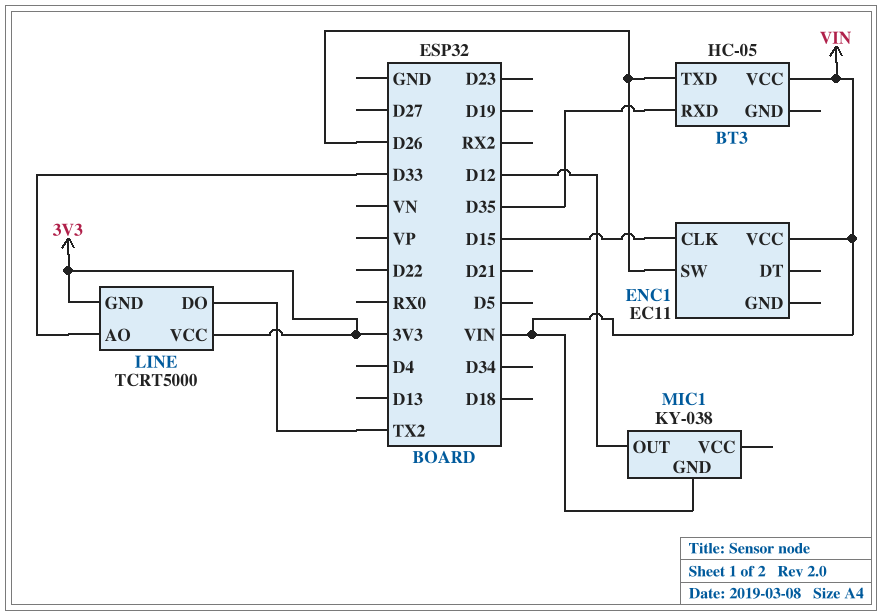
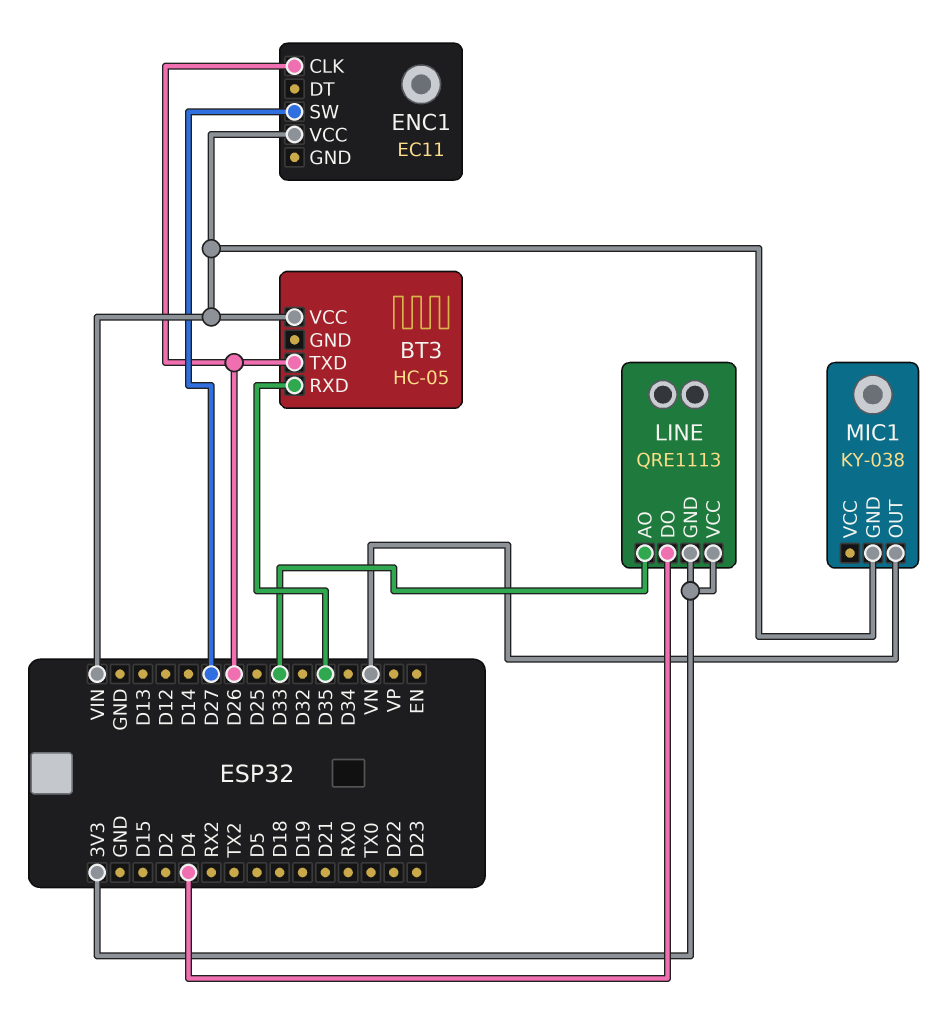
ENC1 pin CLK: D15 -> D26
ENC1 pin SW: D26 -> D27
LINE: TCRT5000 -> QRE1113
LINE pin DO: TX2 -> D4
MIC1 pin OUT: D12 -> VN

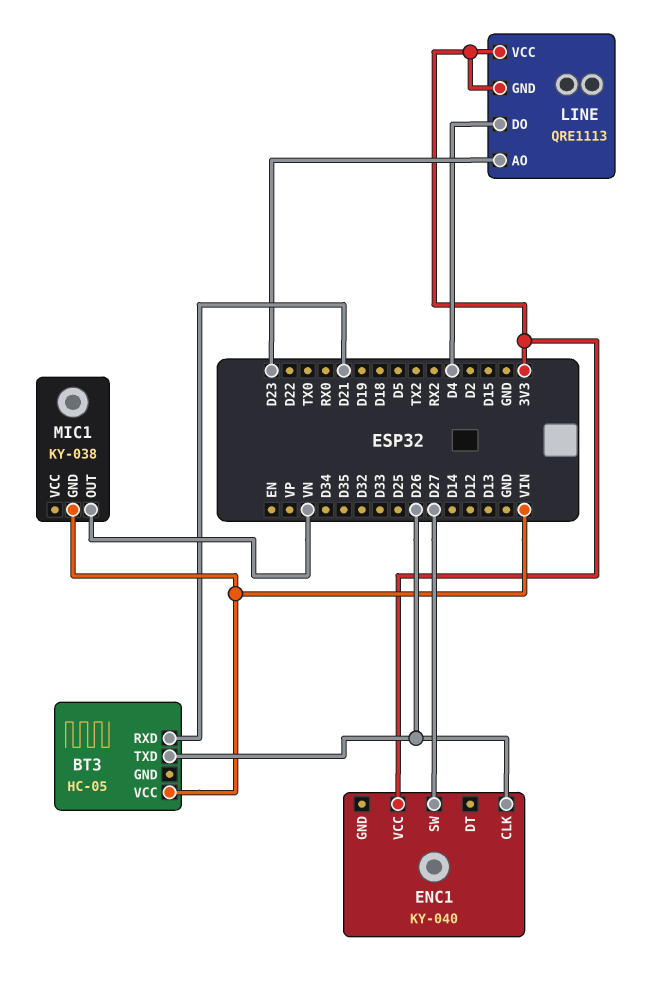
BT3 pin RXD: D35 -> D21
ENC1: EC11 -> KY-040
ENC1 pin VCC: VIN -> 3V3
LINE pin AO: D33 -> D23

